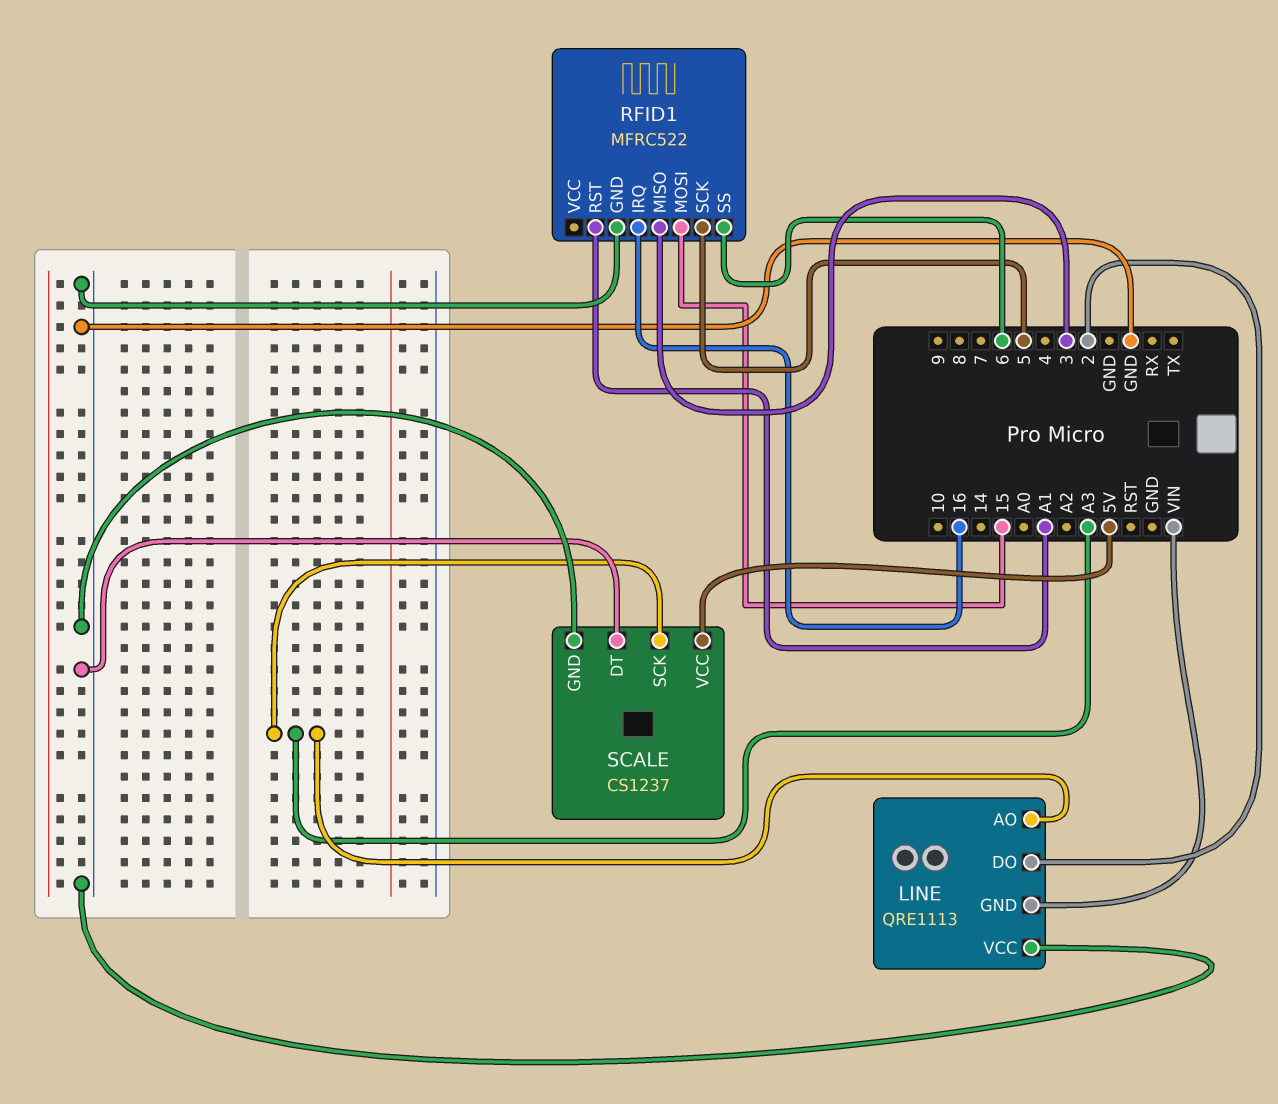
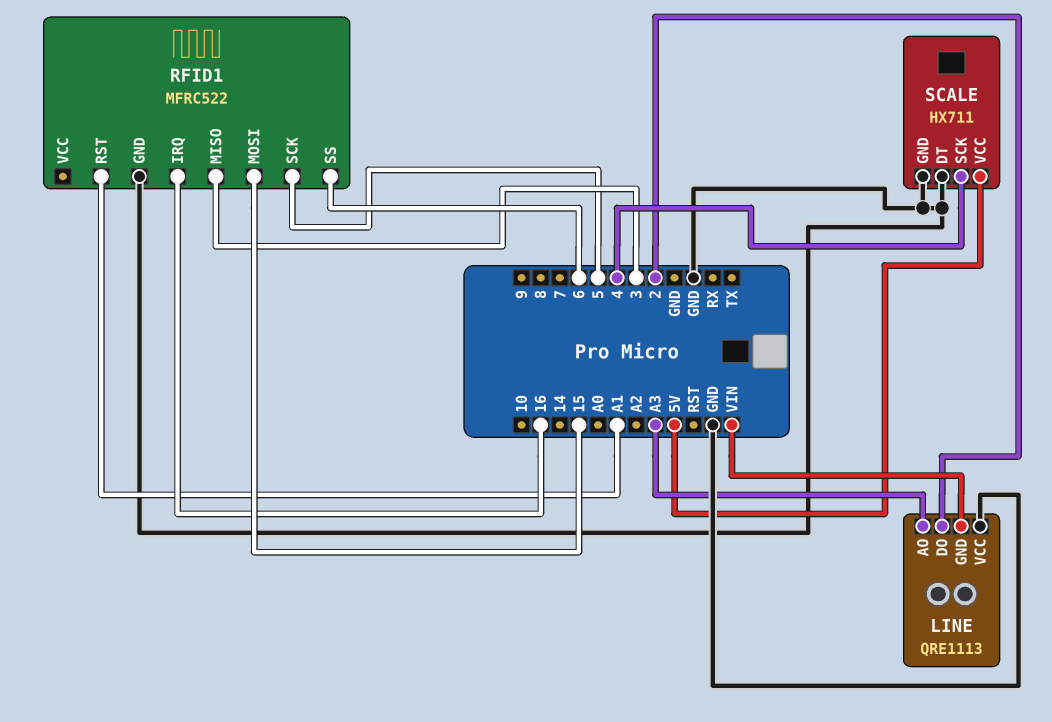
SCALE: CS1237 -> HX711
SCALE pin SCK: A3 -> 4

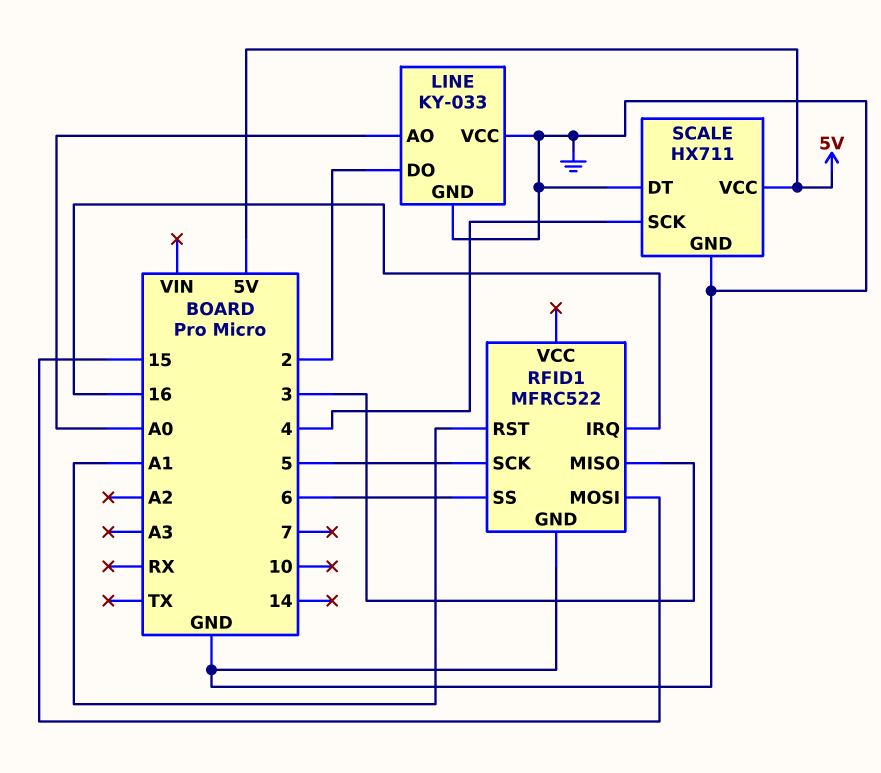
LINE: QRE1113 -> KY-033
LINE pin AO: A3 -> A0
LINE pin GND: VIN -> GND

